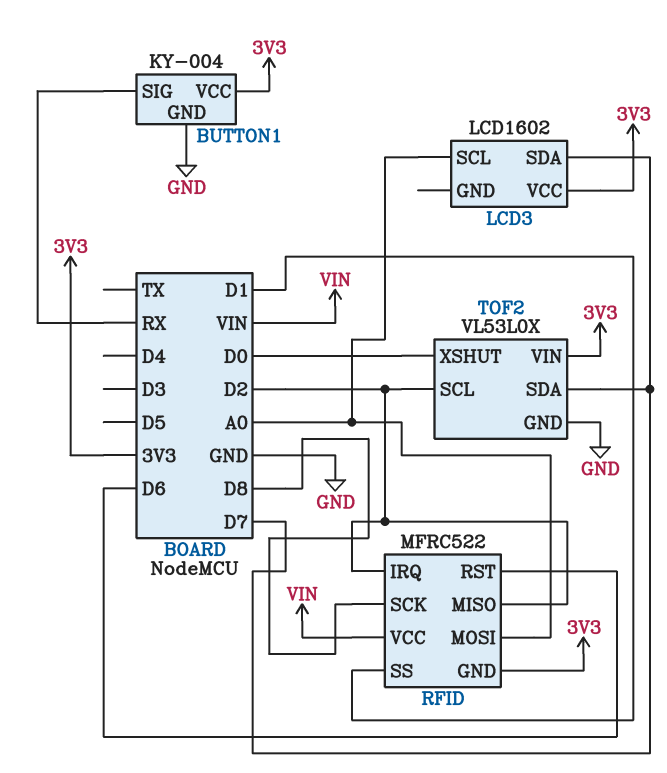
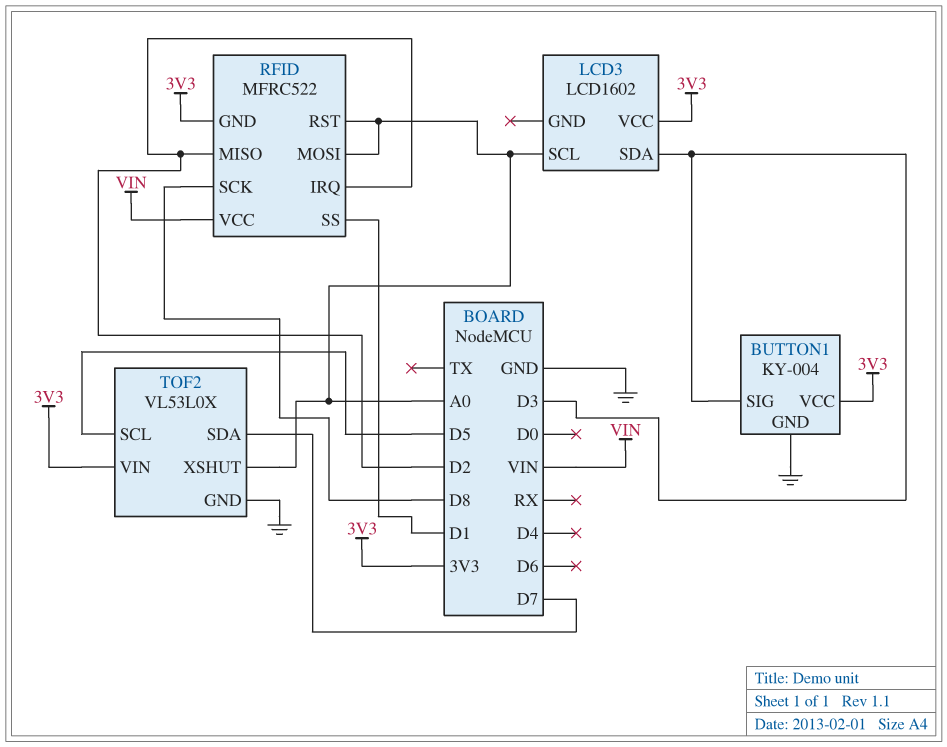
BUTTON1 pin SIG: RX -> D3
LCD3 pin SDA: D7 -> D3
RFID pin RST: D6 -> A0
TOF2 pin SCL: D2 -> D5
TOF2 pin XSHUT: D0 -> A0

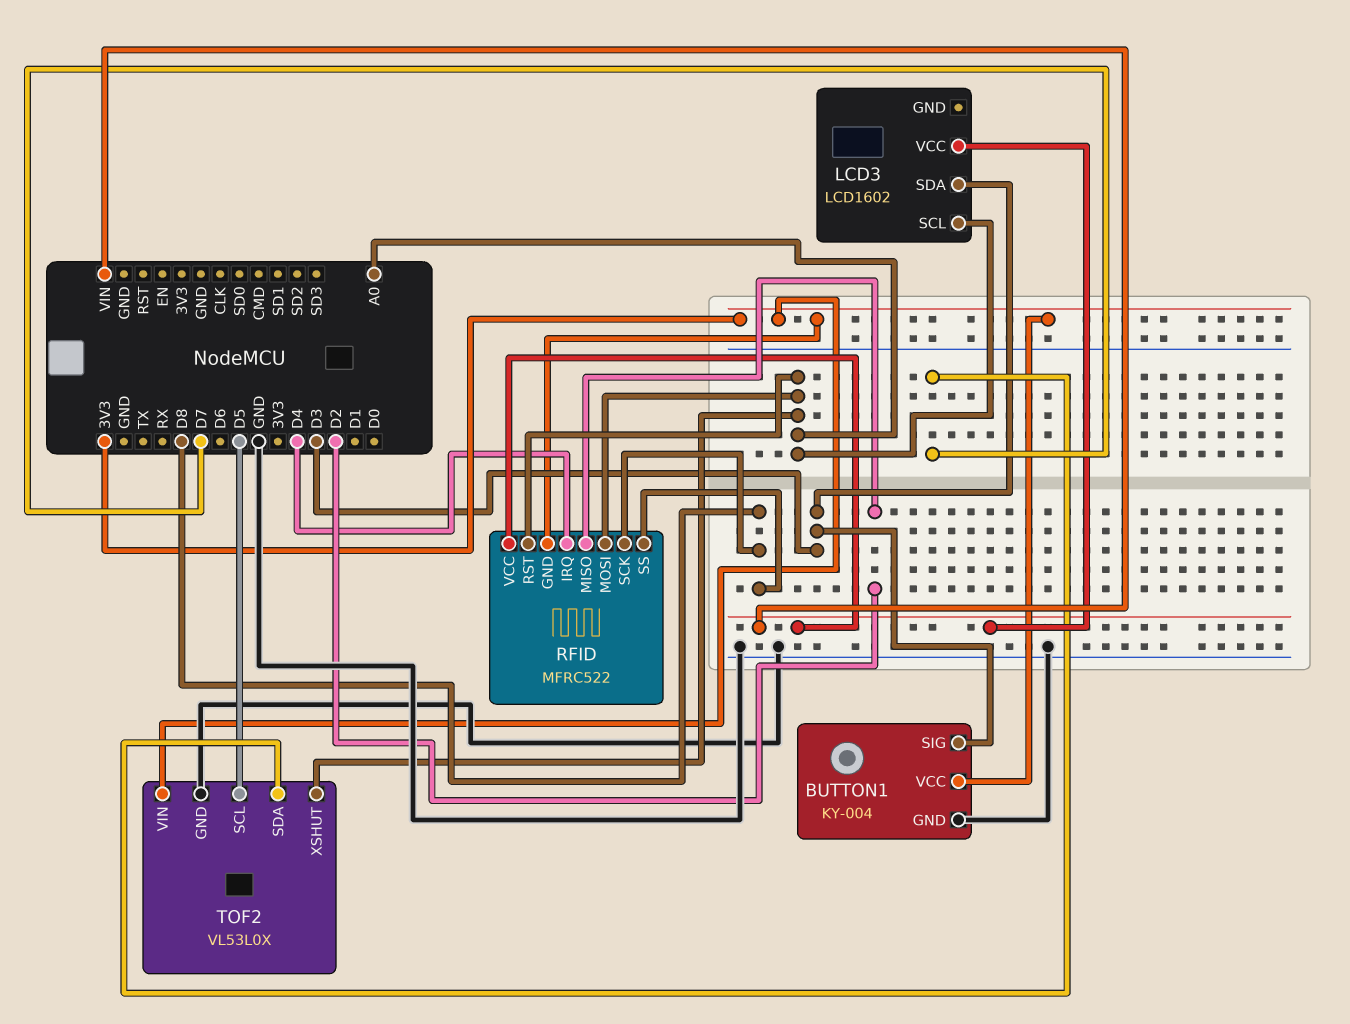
LCD3 pin VCC: 3V3 -> VIN
RFID pin IRQ: D2 -> D4
RFID pin SS: D1 -> D8

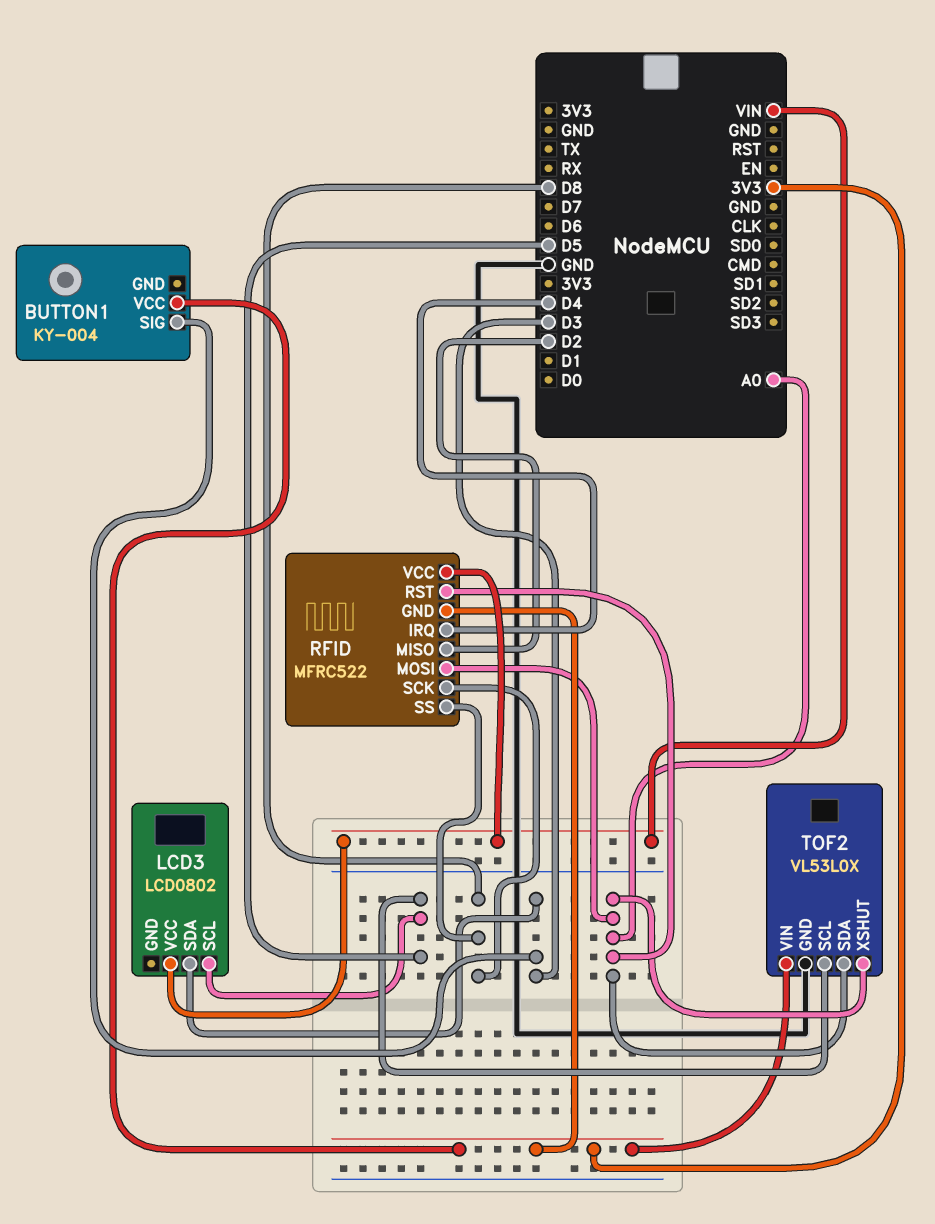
BUTTON1 pin GND: GND -> none
LCD3: LCD1602 -> LCD0802
LCD3 pin SCL: A0 -> D5
TOF2 pin SDA: D7 -> A0

